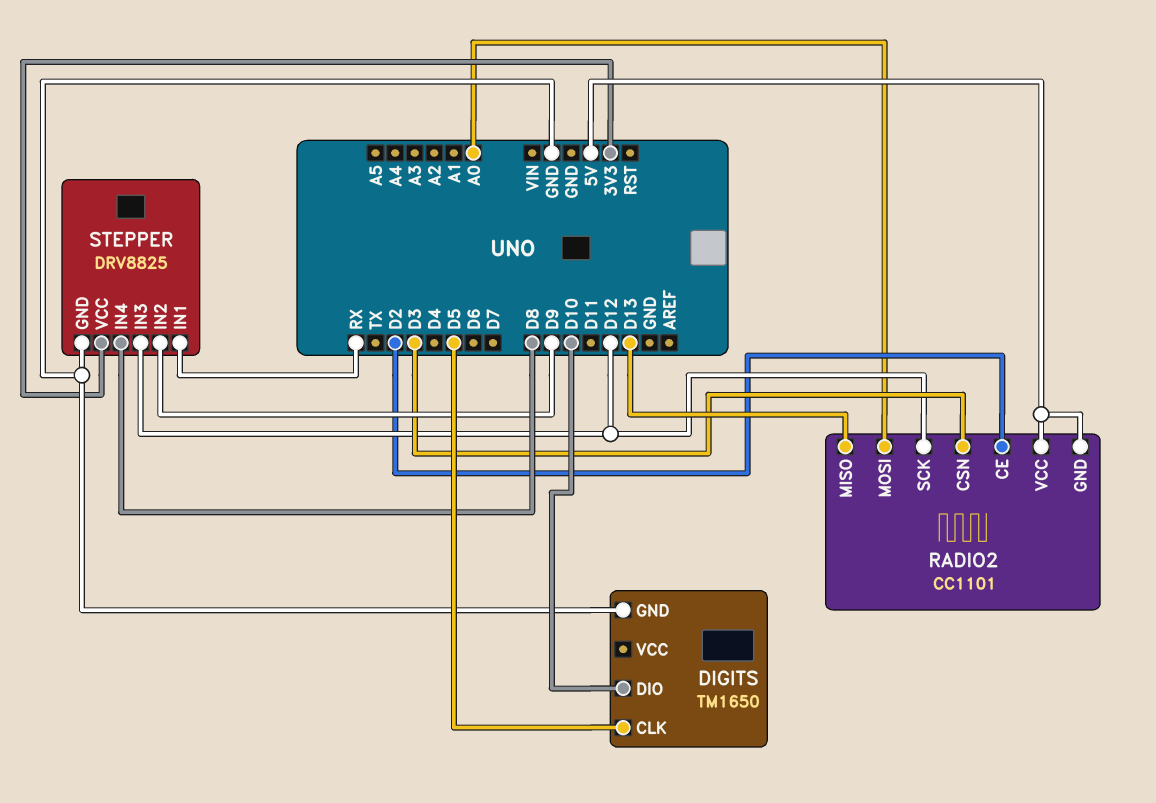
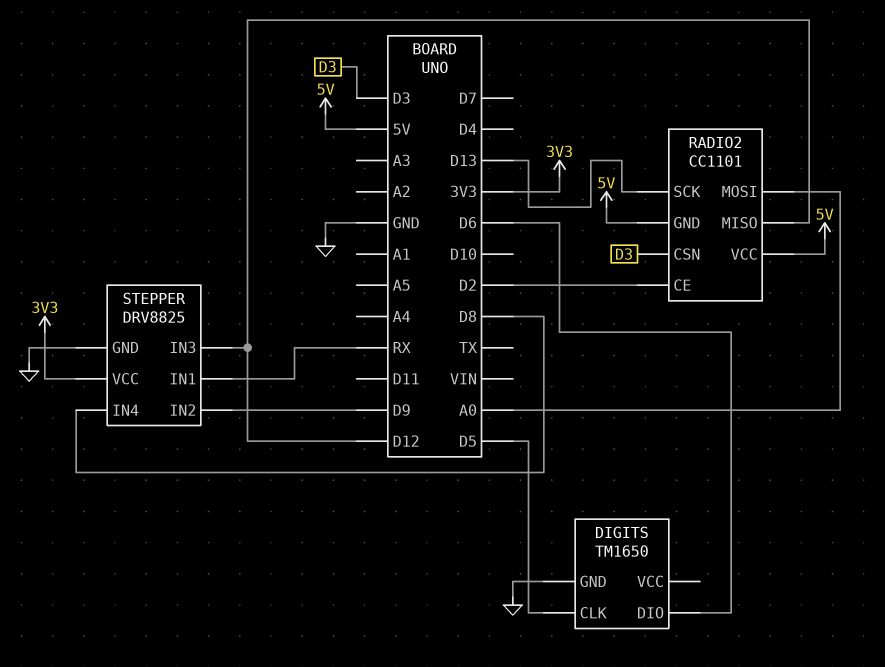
DIGITS pin DIO: D10 -> D6
RADIO2 pin MISO: D13 -> D12
RADIO2 pin SCK: D12 -> D13

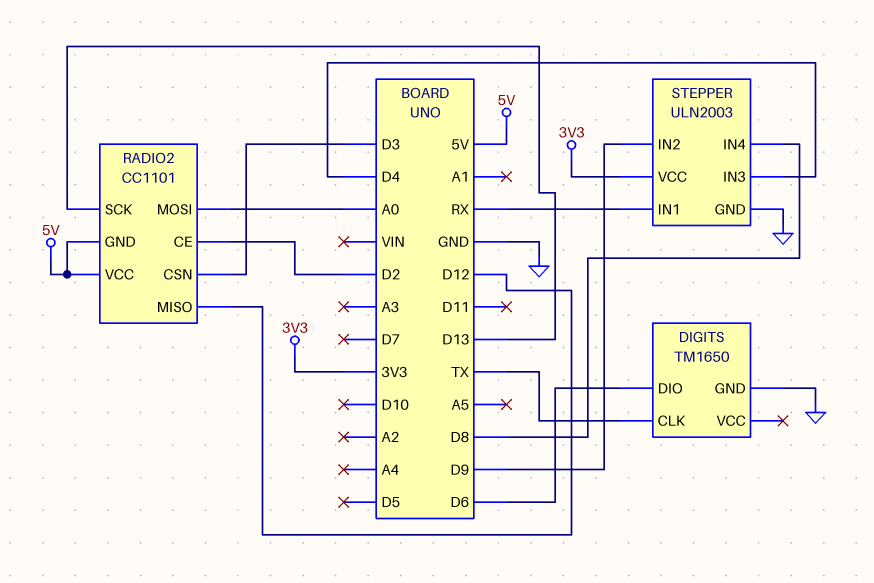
DIGITS pin CLK: D5 -> TX
STEPPER: DRV8825 -> ULN2003
STEPPER pin IN3: D12 -> D4

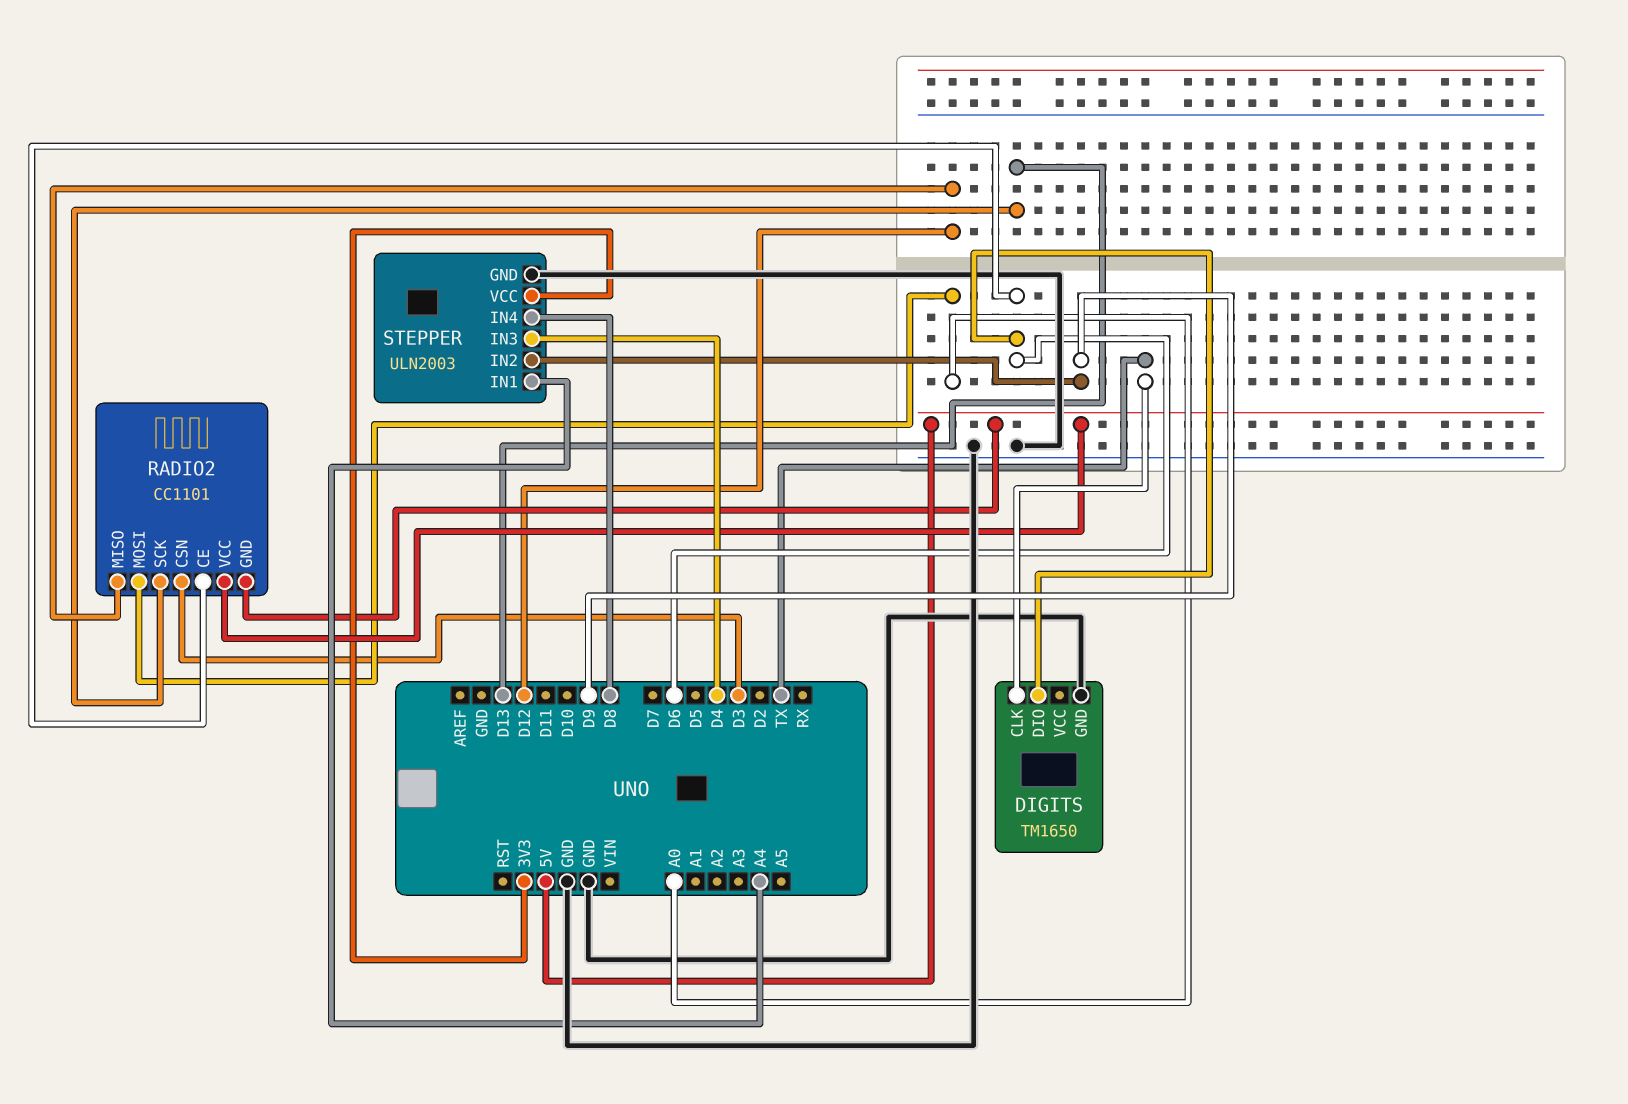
RADIO2 pin CE: D2 -> D6
STEPPER pin IN1: RX -> A4

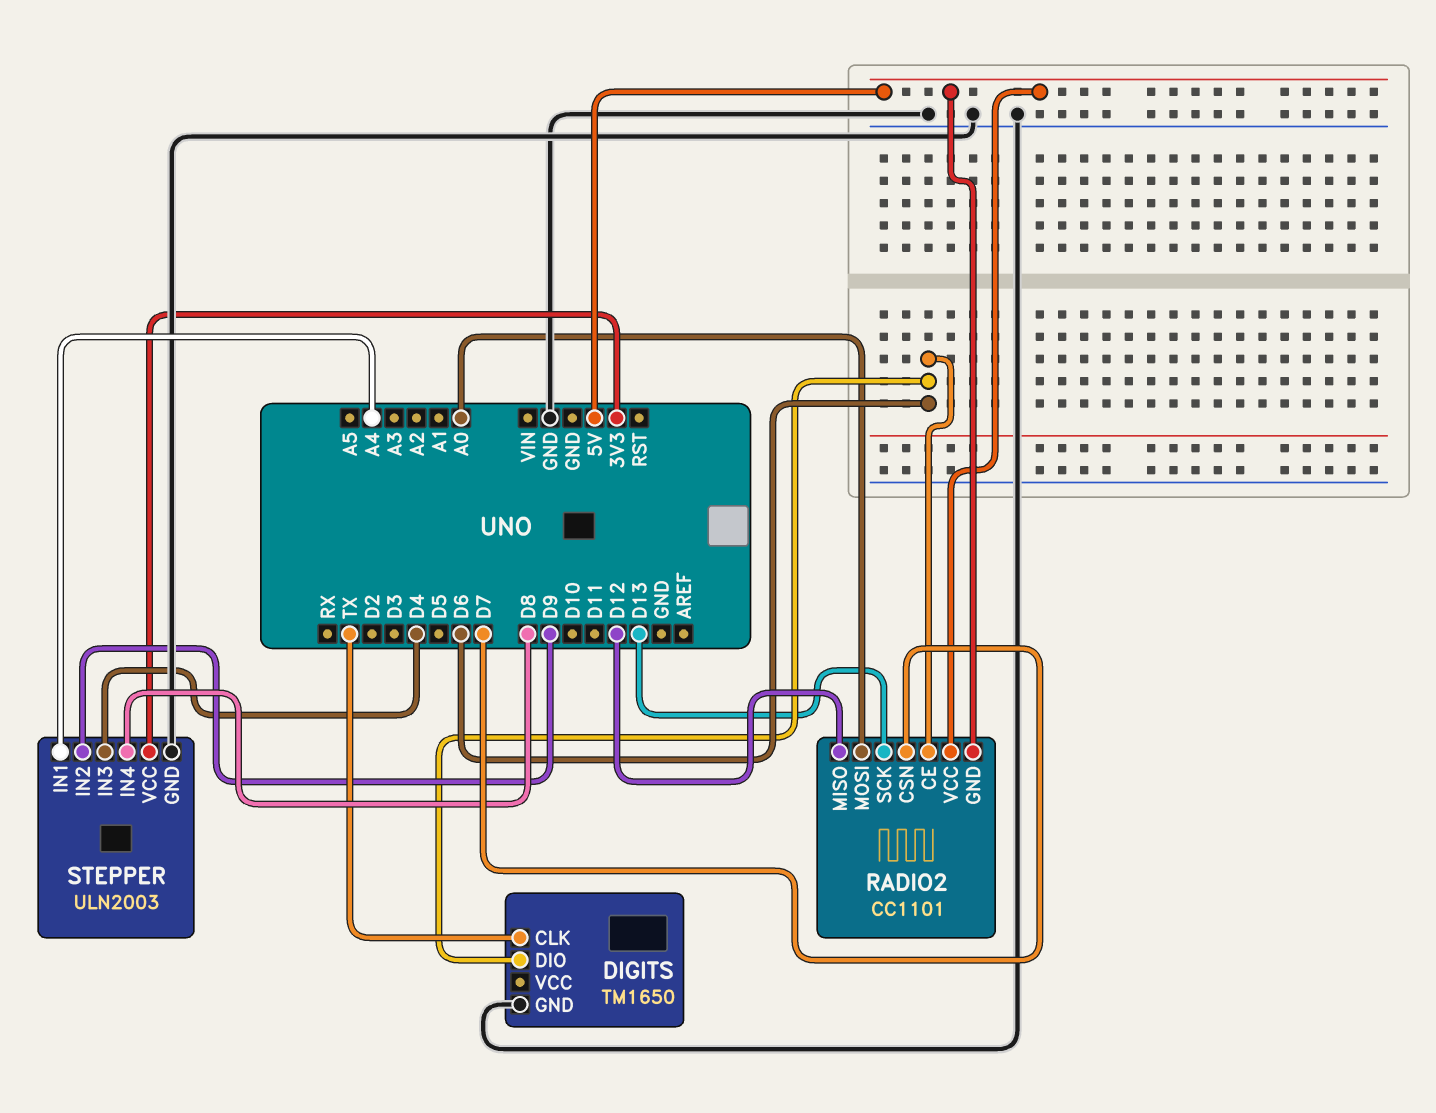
RADIO2 pin CSN: D3 -> D7

